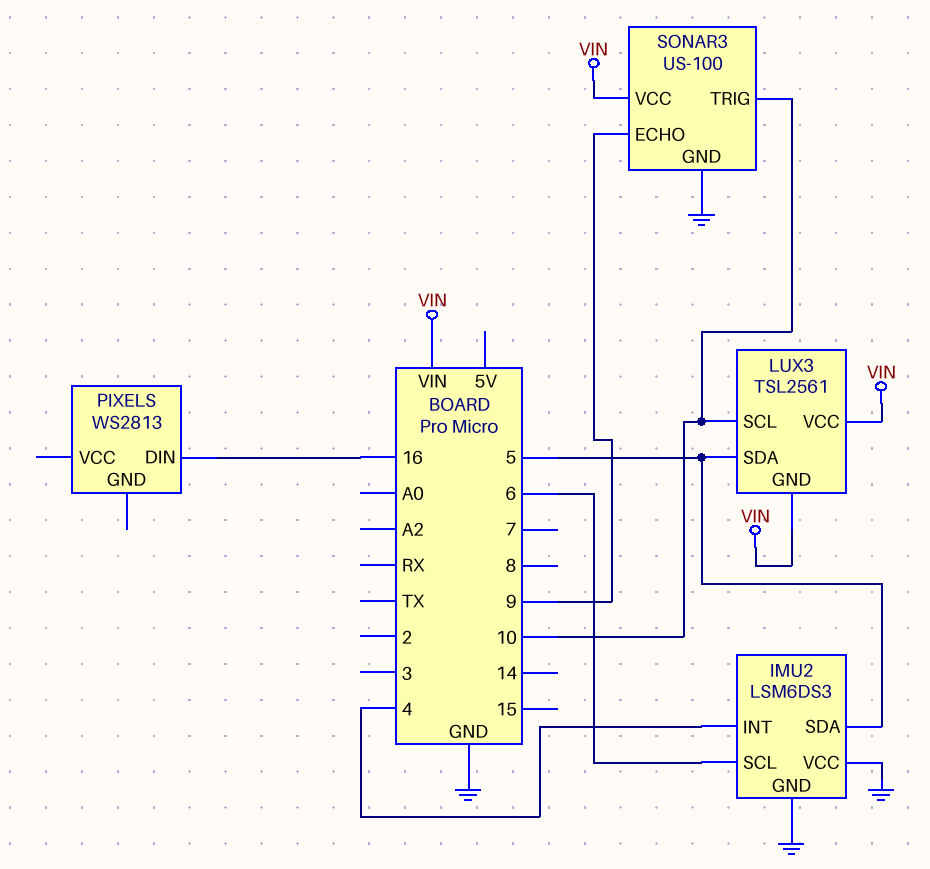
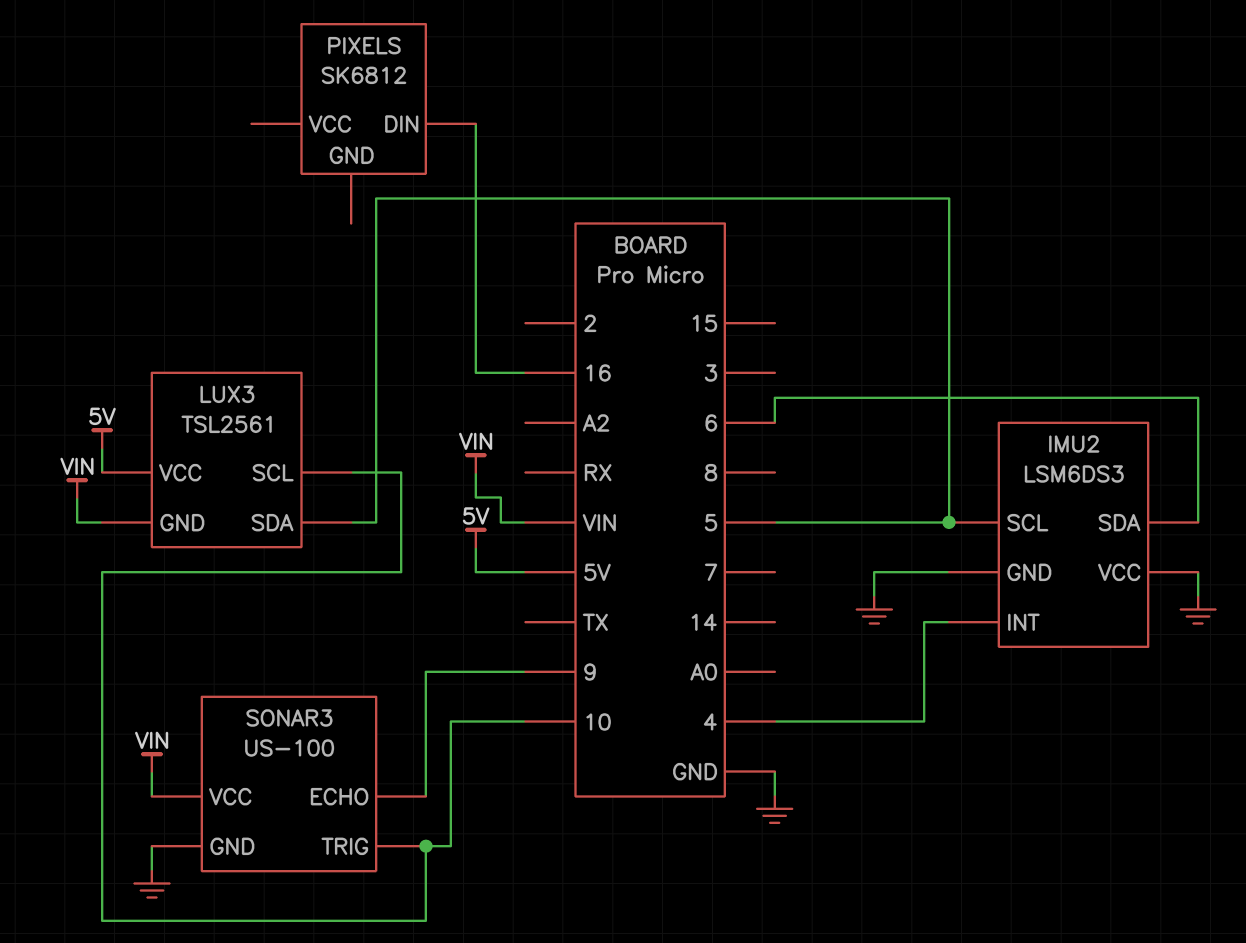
IMU2 pin SCL: 6 -> 5
IMU2 pin SDA: 5 -> 6
LUX3 pin VCC: VIN -> 5V
PIXELS: WS2813 -> SK6812

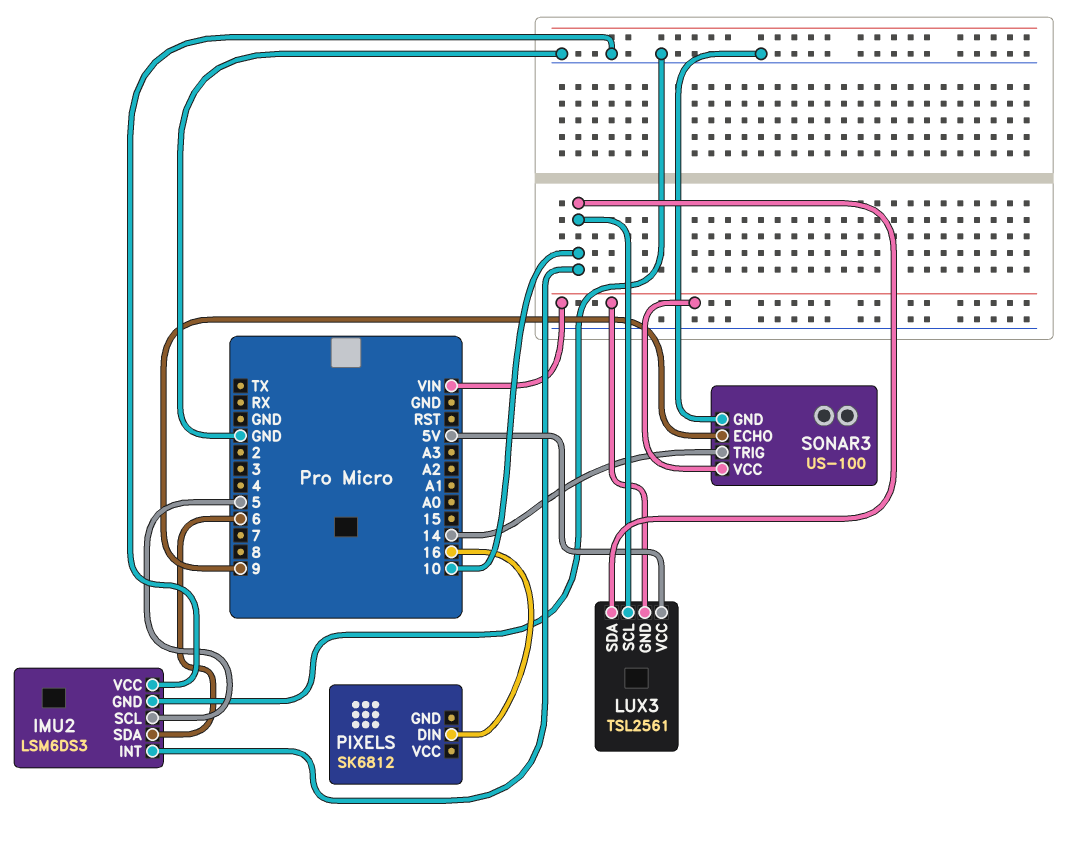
IMU2 pin INT: 4 -> 10
LUX3 pin SDA: 5 -> 10
SONAR3 pin TRIG: 10 -> 14

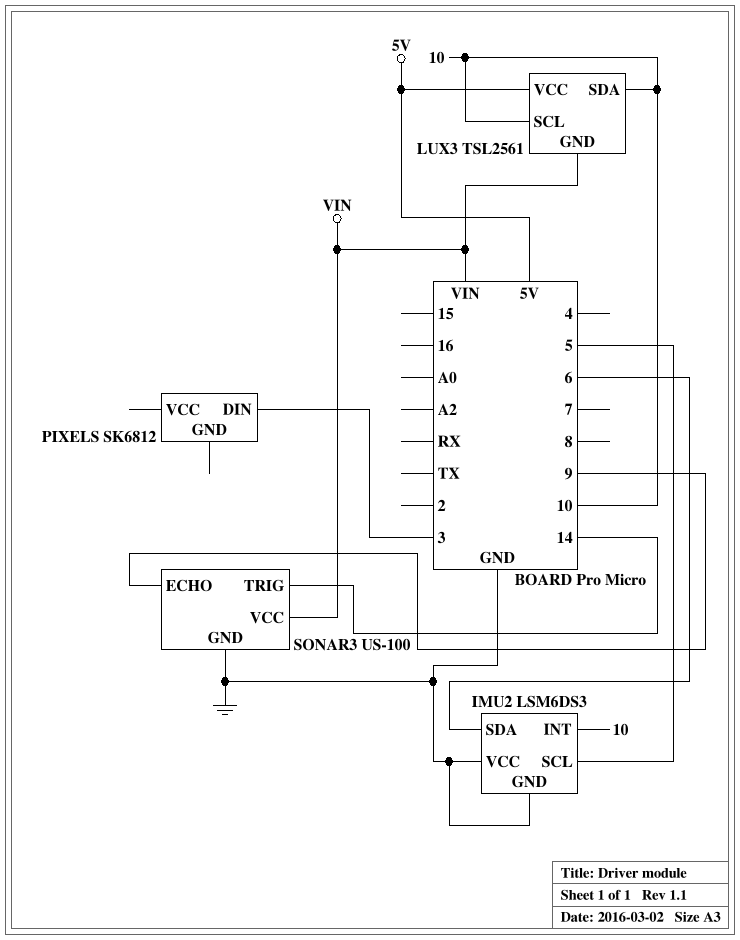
PIXELS pin DIN: 16 -> 3

